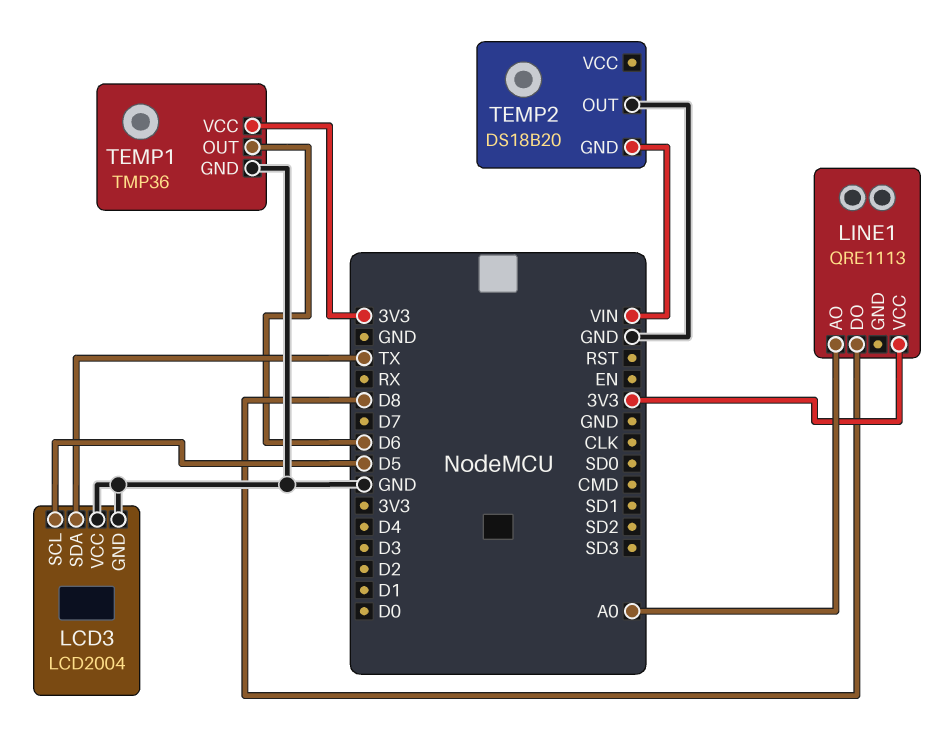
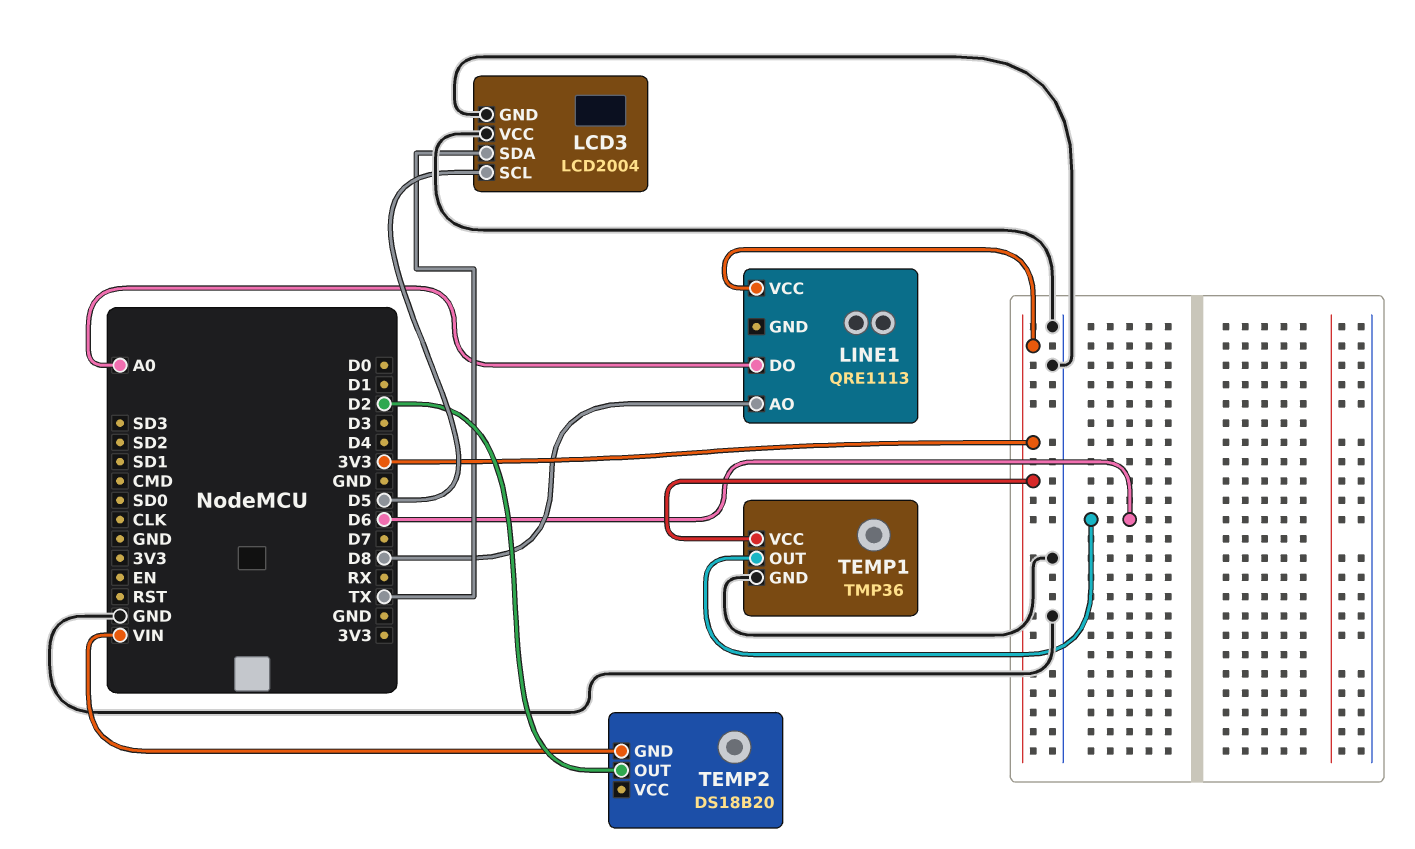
LINE1 pin AO: A0 -> D8
LINE1 pin DO: D8 -> A0
TEMP2 pin OUT: GND -> D2

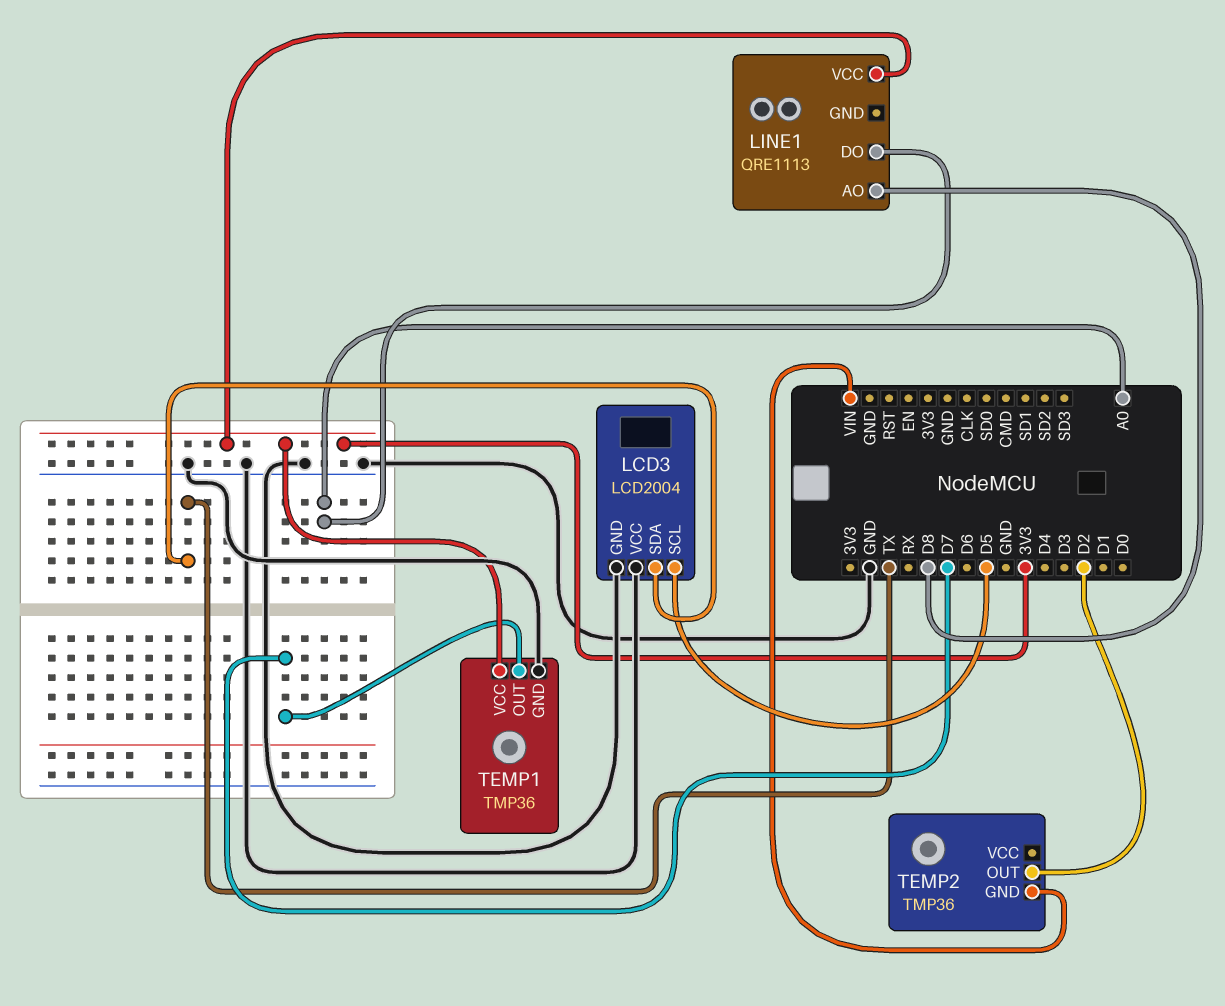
TEMP1 pin OUT: D6 -> D7
TEMP2: DS18B20 -> TMP36

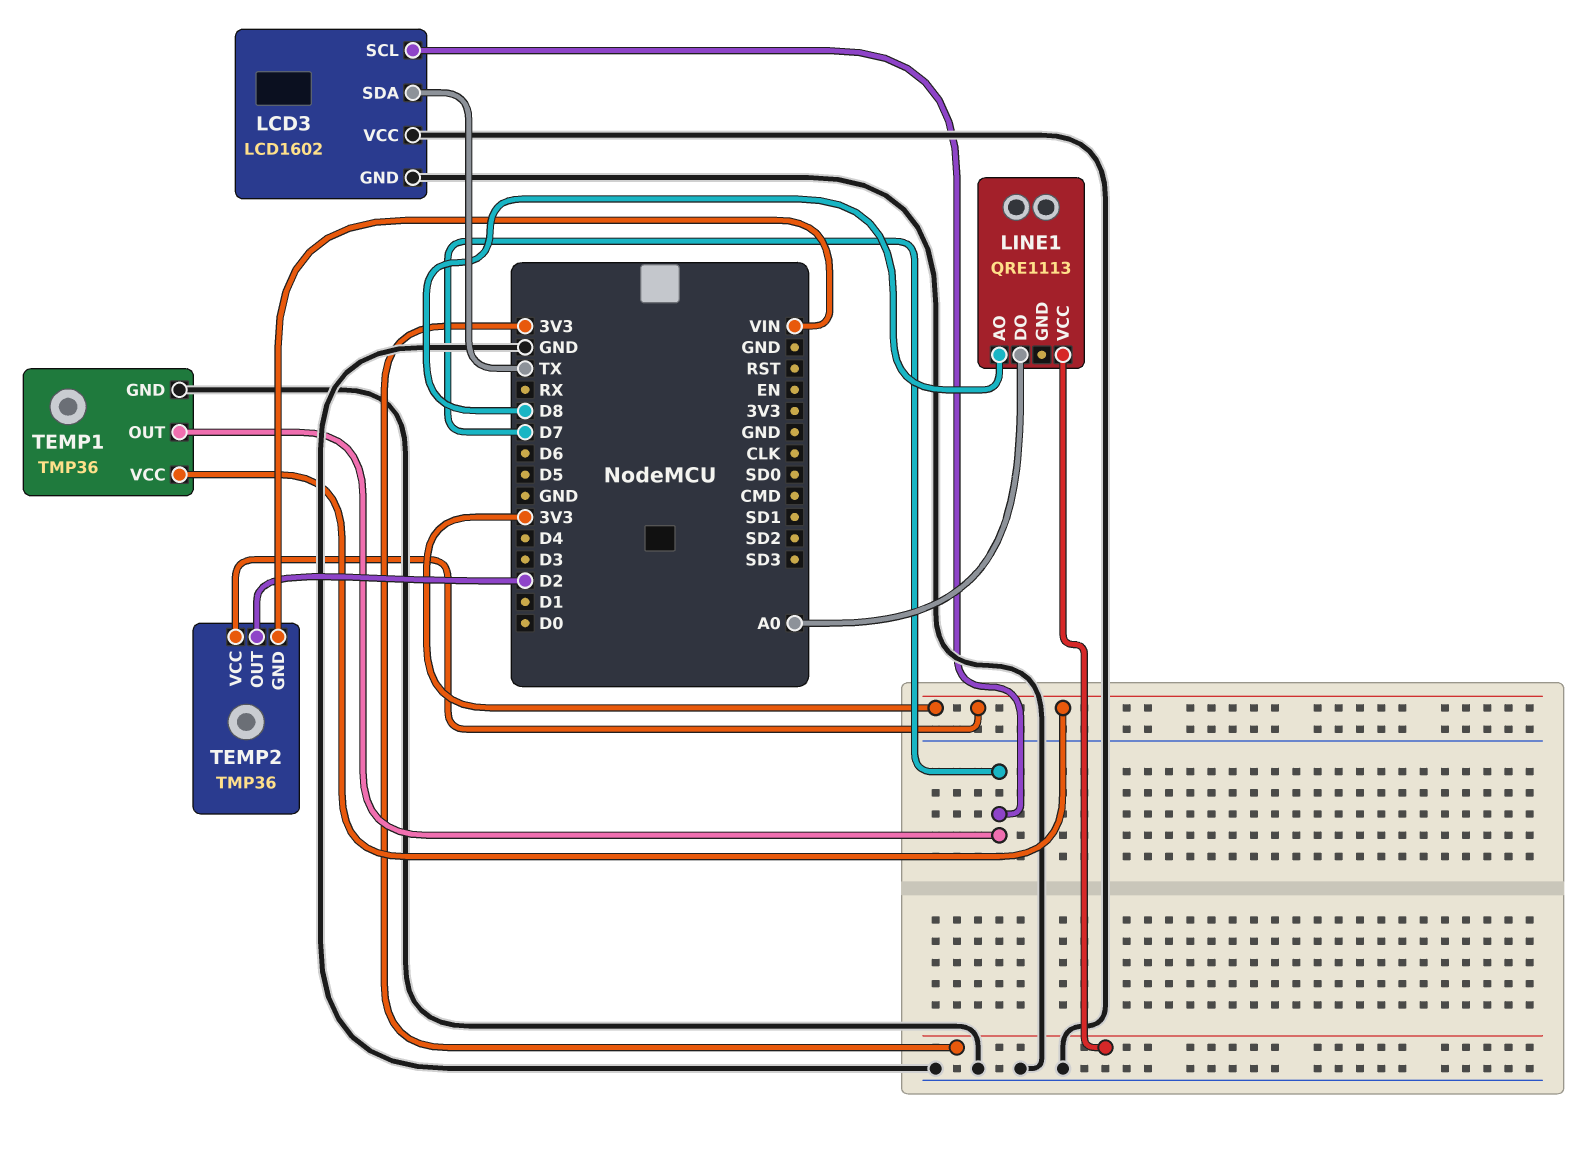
LCD3: LCD2004 -> LCD1602
LCD3 pin SCL: D5 -> D7
TEMP2 pin VCC: none -> 3V3

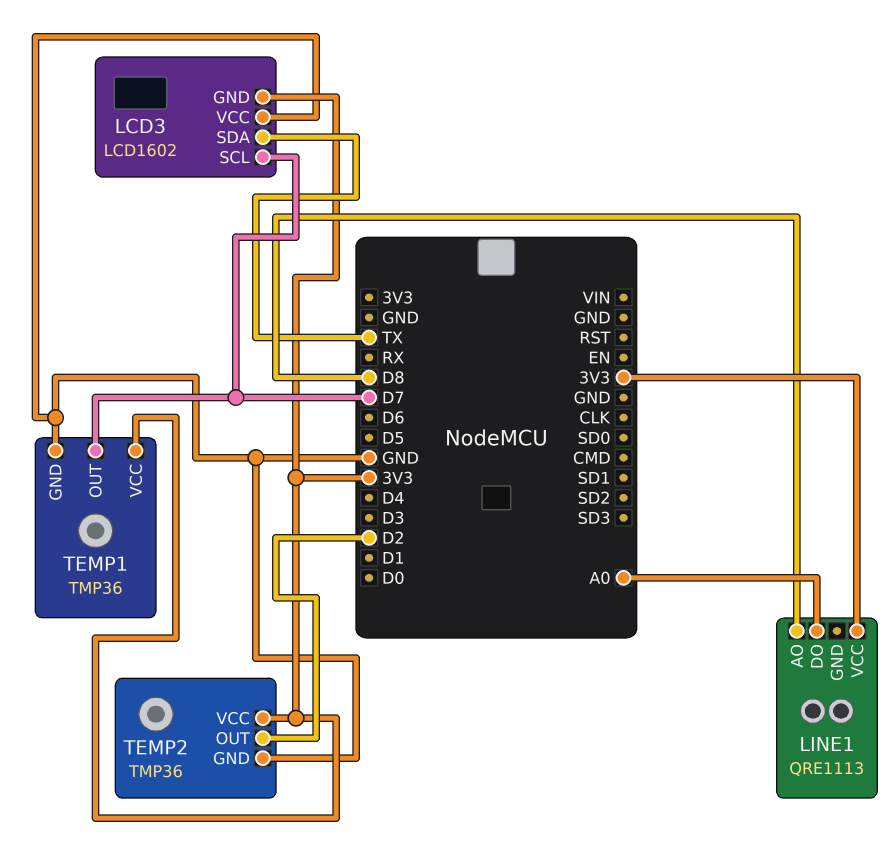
LCD3 pin GND: GND -> 3V3
TEMP2 pin GND: VIN -> GND

